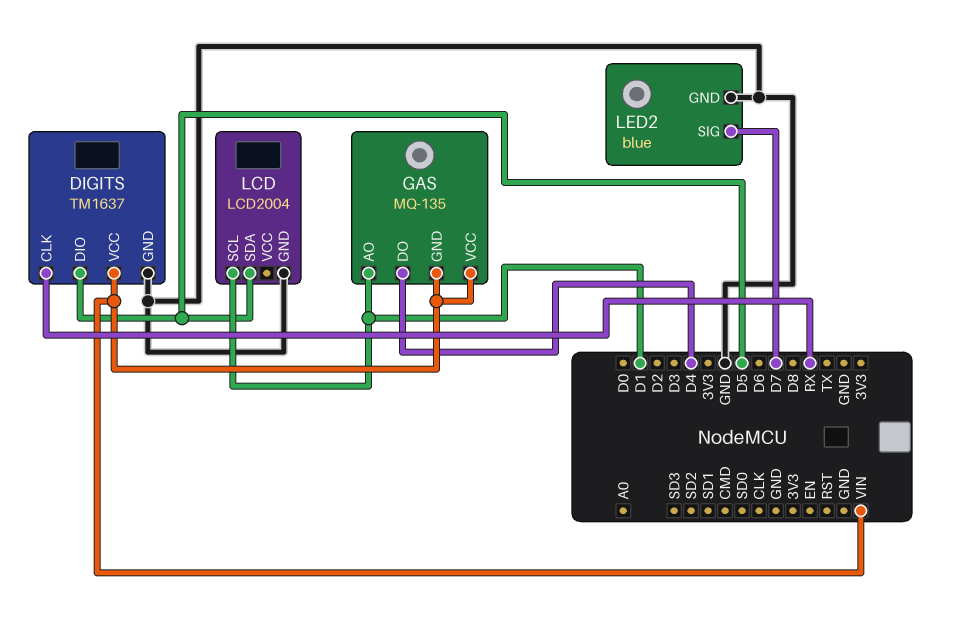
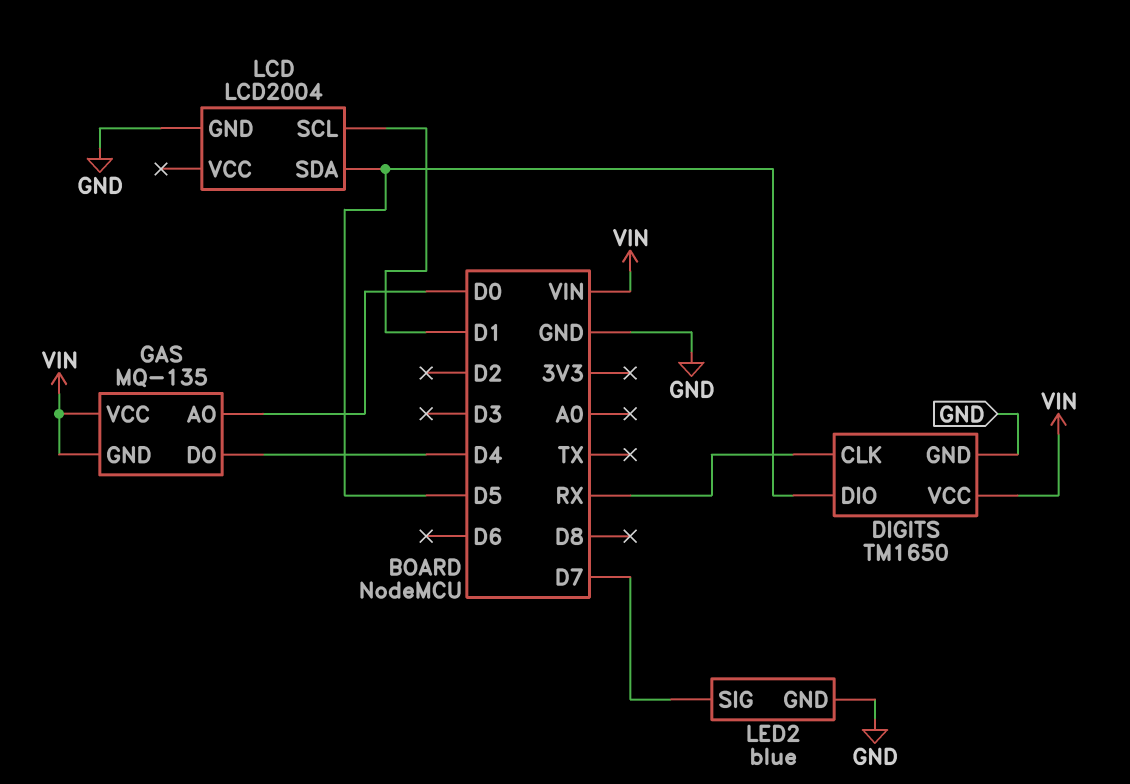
DIGITS: TM1637 -> TM1650
GAS pin AO: D1 -> D0

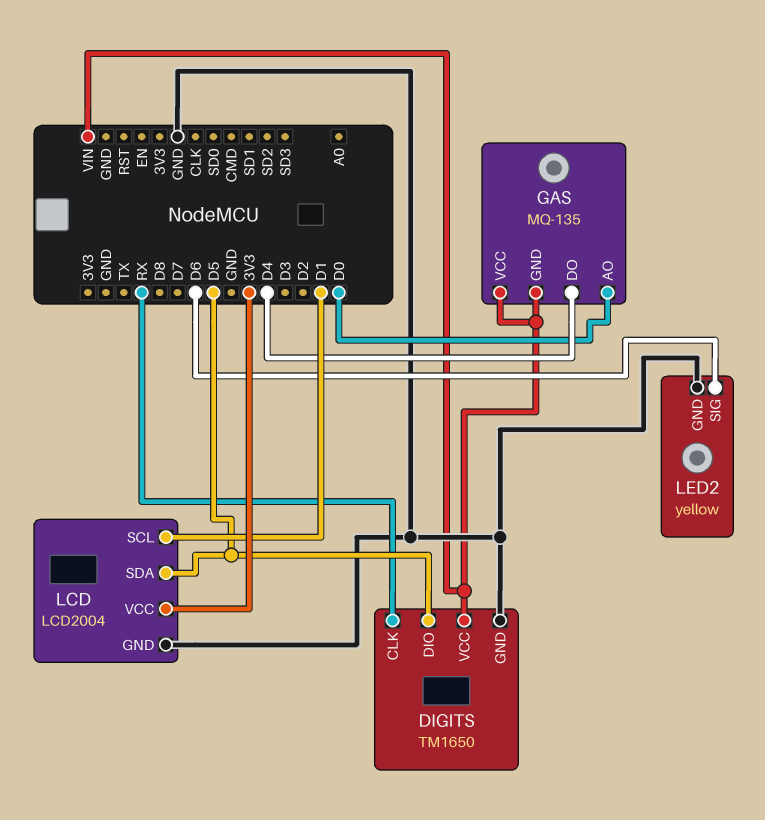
LCD pin VCC: none -> 3V3
LED2: blue -> yellow
LED2 pin SIG: D7 -> D6

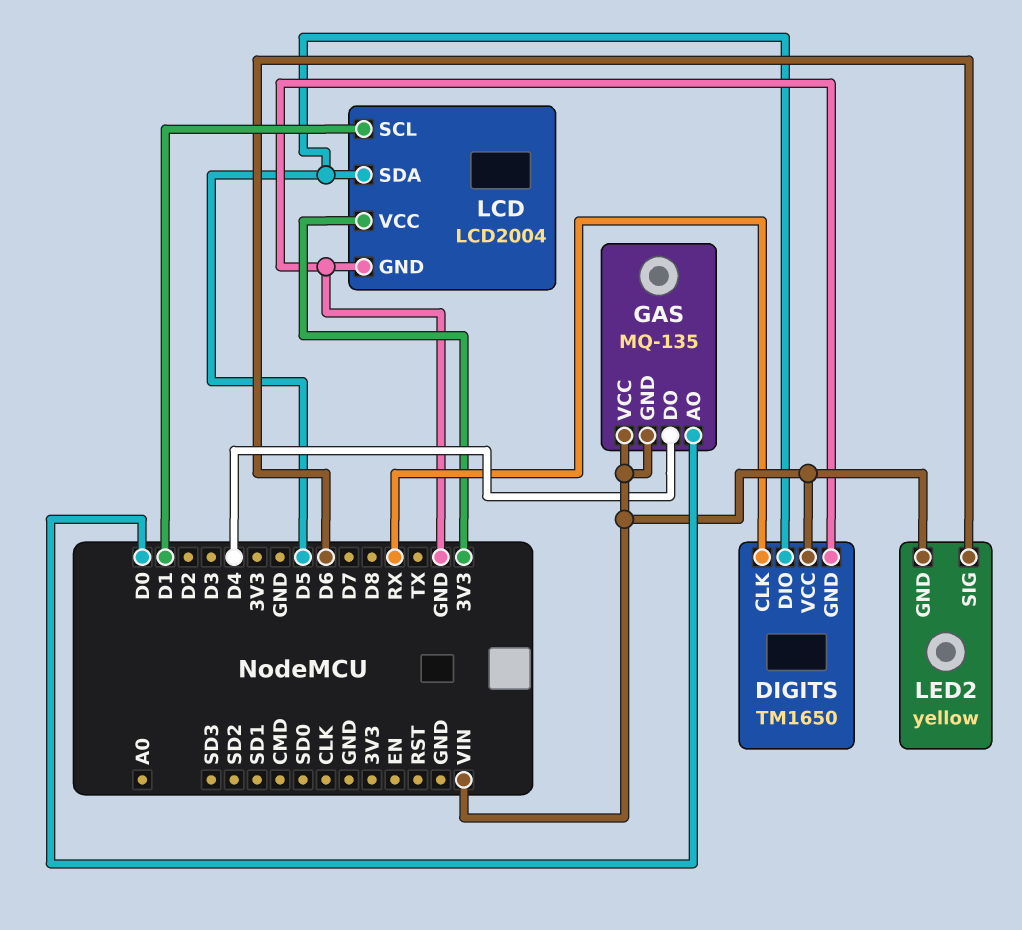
LED2 pin GND: GND -> VIN

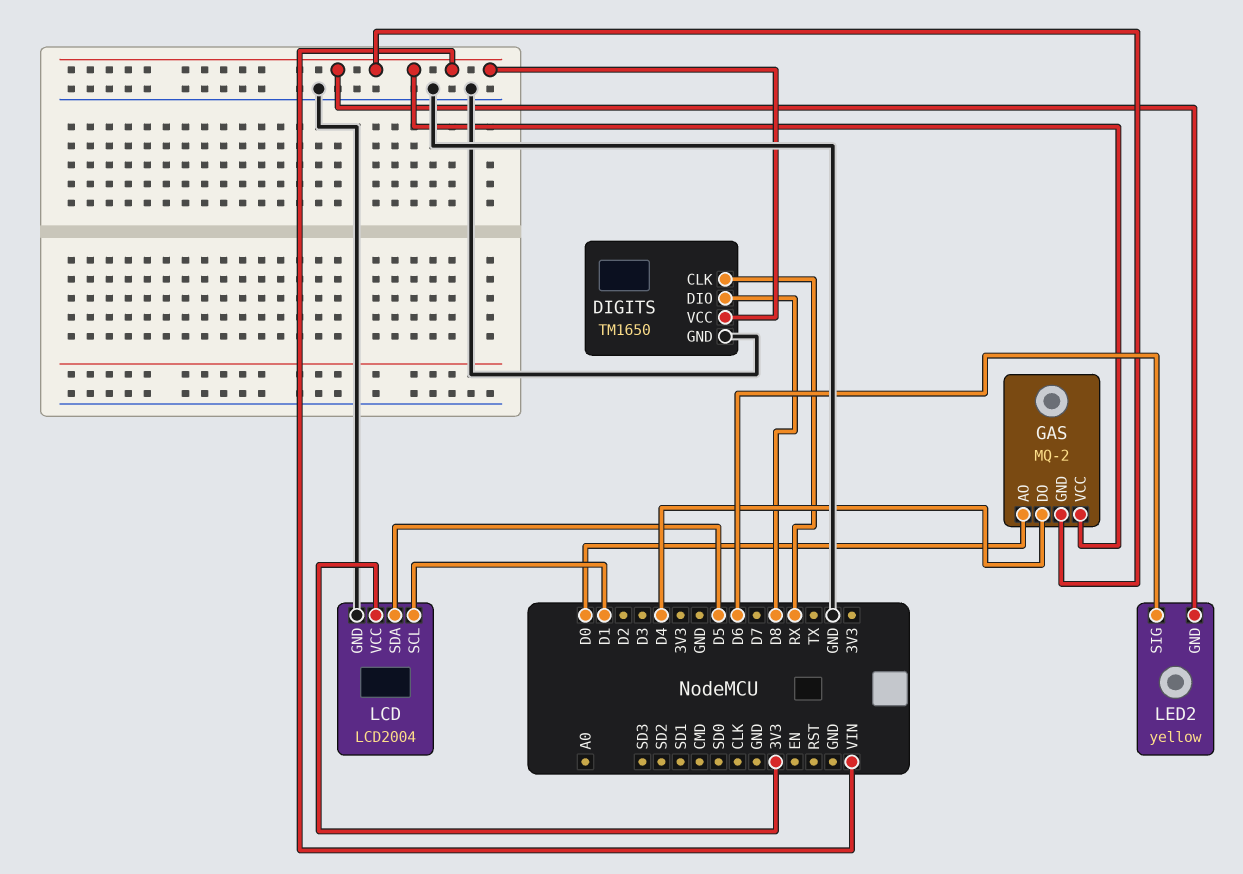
DIGITS pin DIO: D5 -> D8
GAS: MQ-135 -> MQ-2

